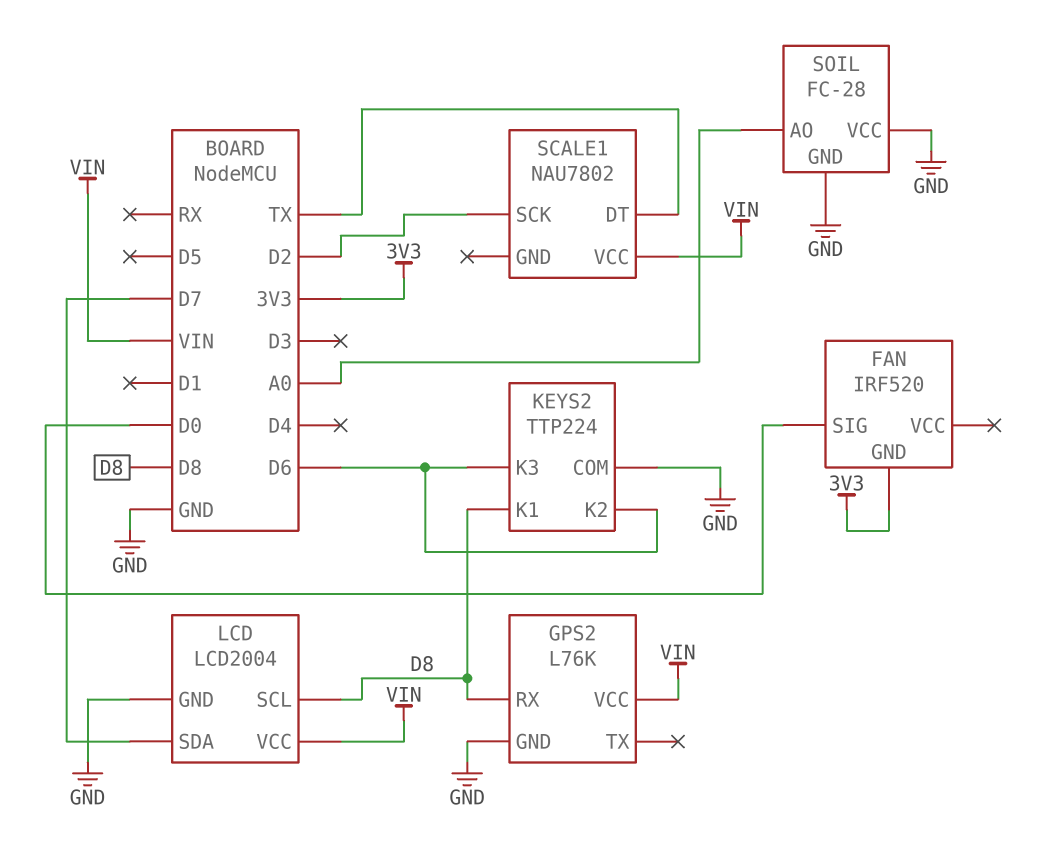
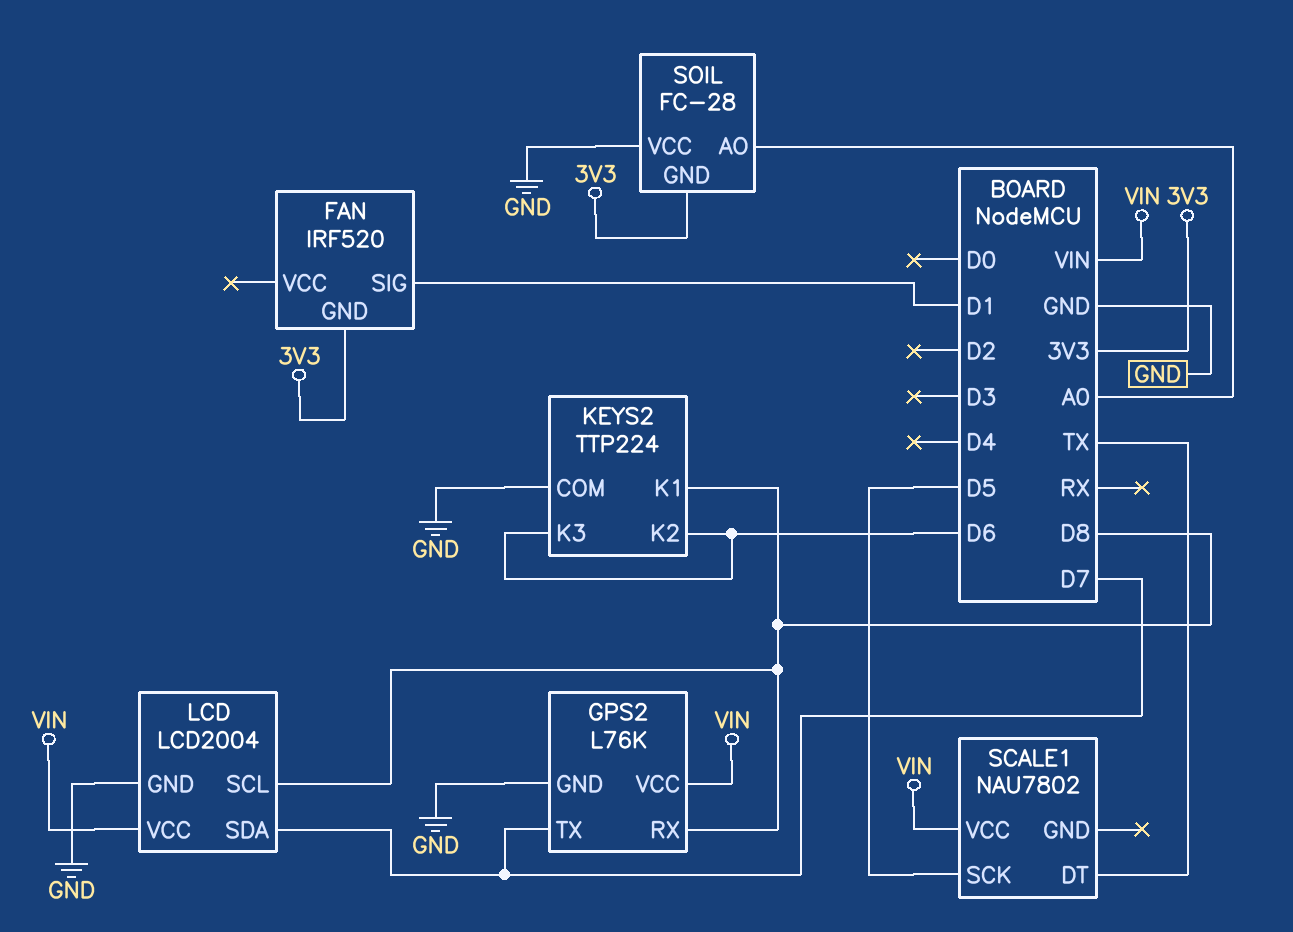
FAN pin SIG: D0 -> D1
GPS2 pin TX: none -> D7
SCALE1 pin SCK: D2 -> D5
SOIL pin GND: GND -> 3V3

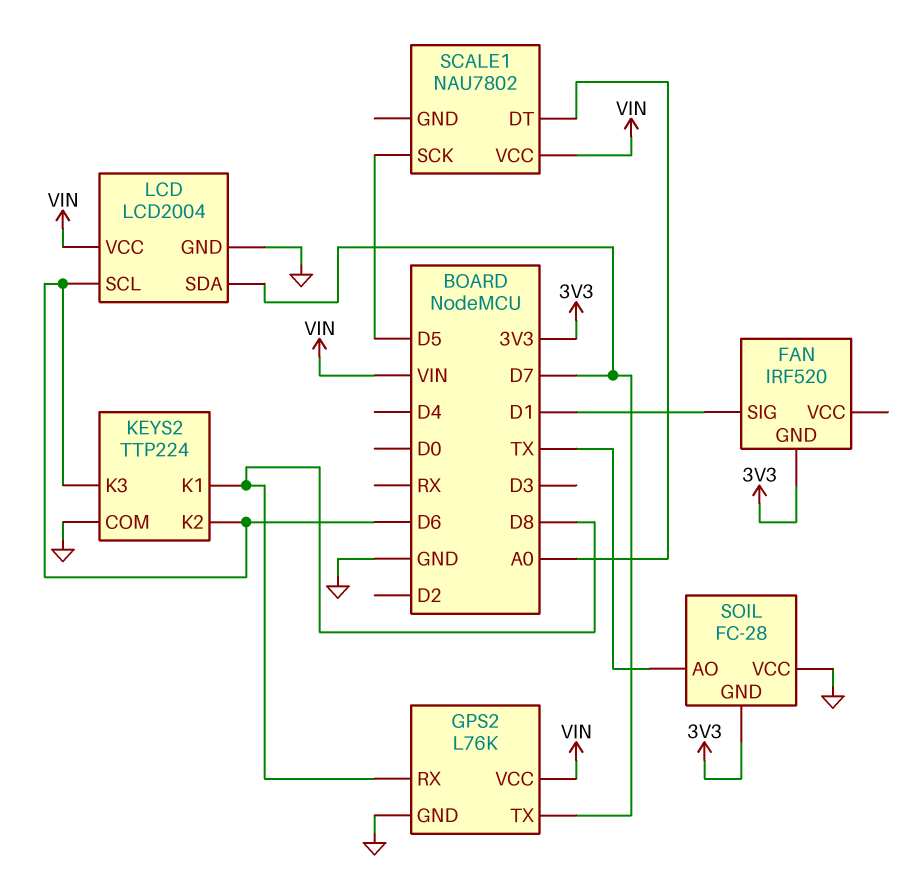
LCD pin SCL: D8 -> D6
SCALE1 pin DT: TX -> A0
SOIL pin AO: A0 -> TX

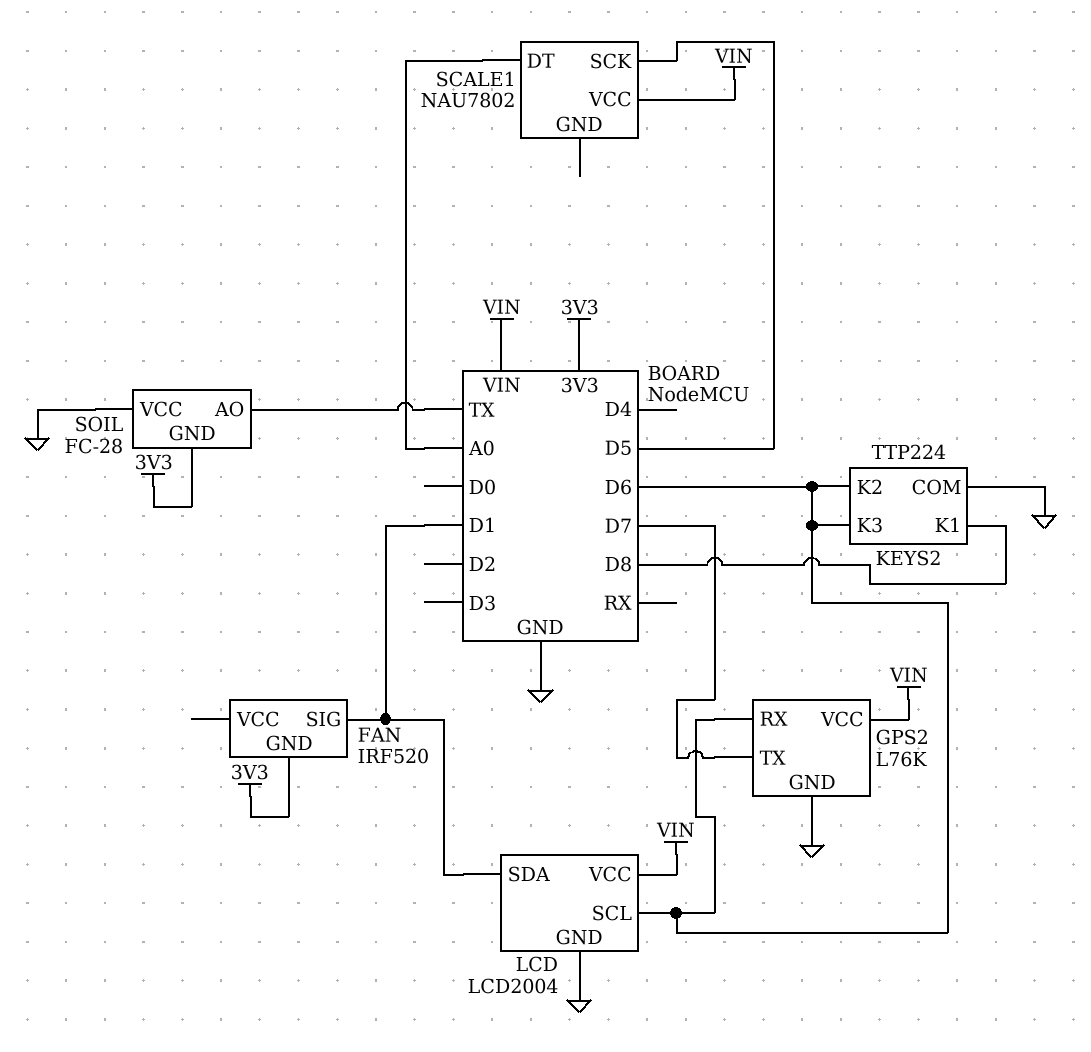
GPS2 pin RX: D8 -> D6
LCD pin SDA: D7 -> D1

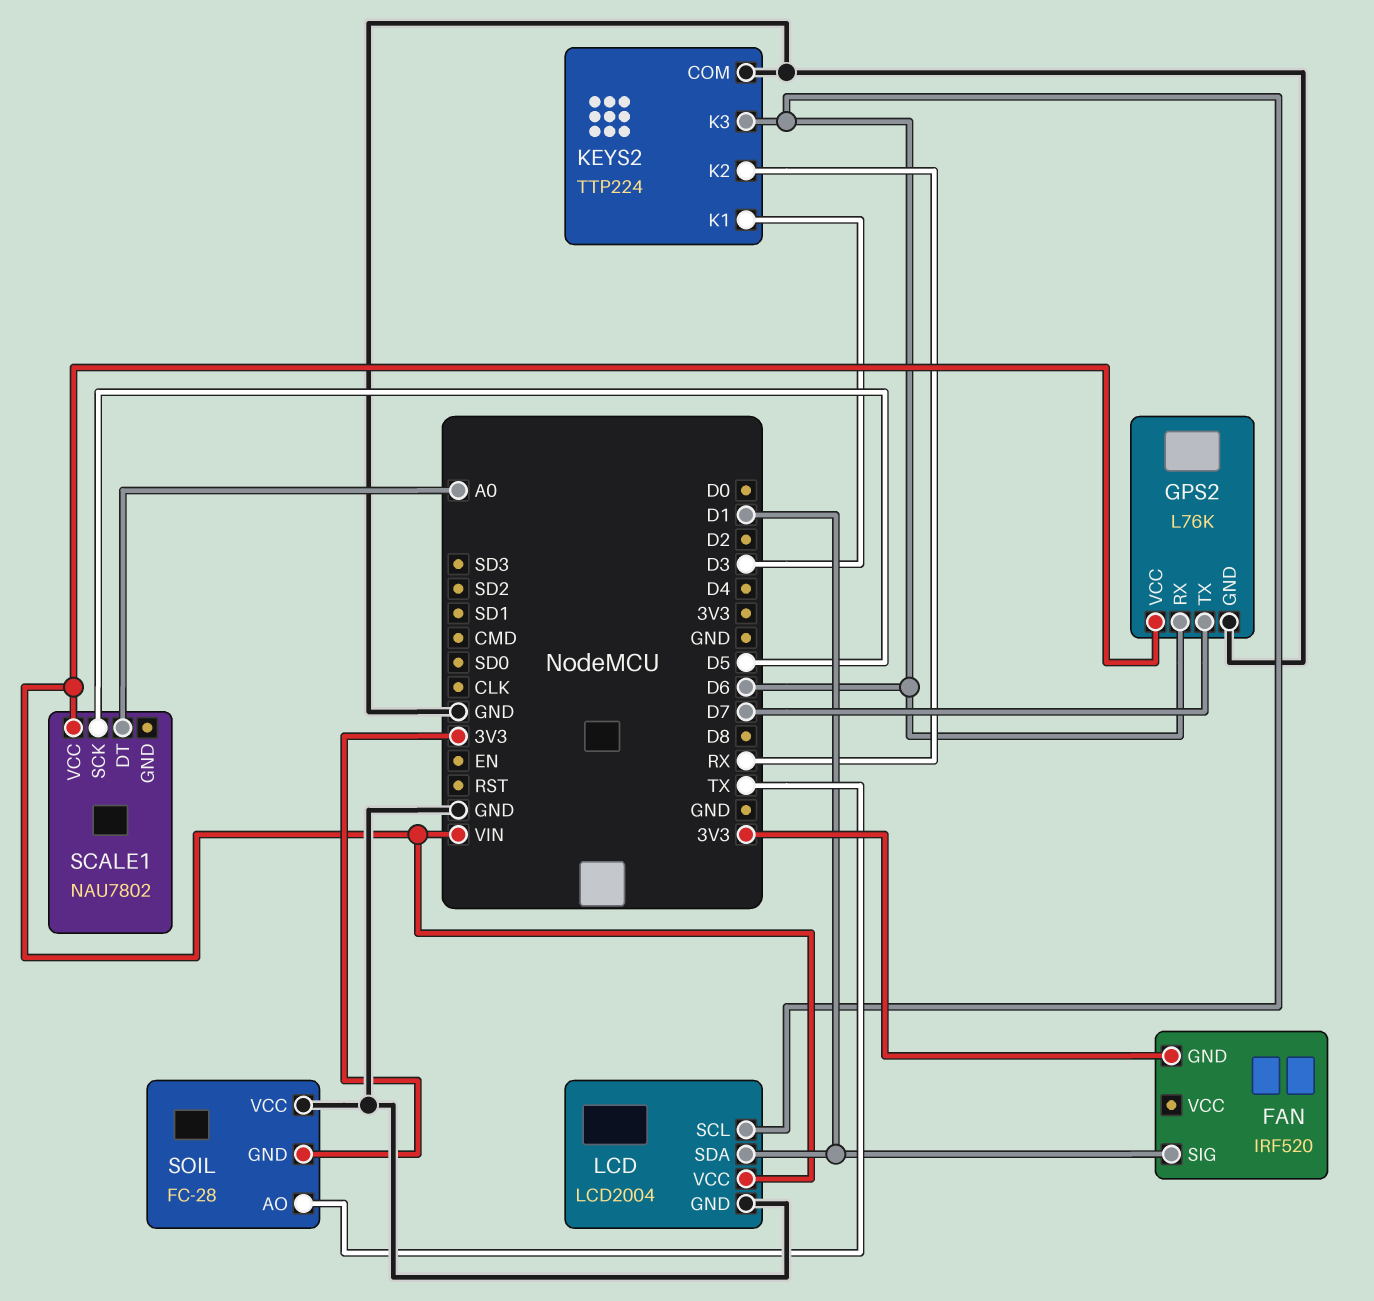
KEYS2 pin K1: D8 -> D3
KEYS2 pin K2: D6 -> RX

